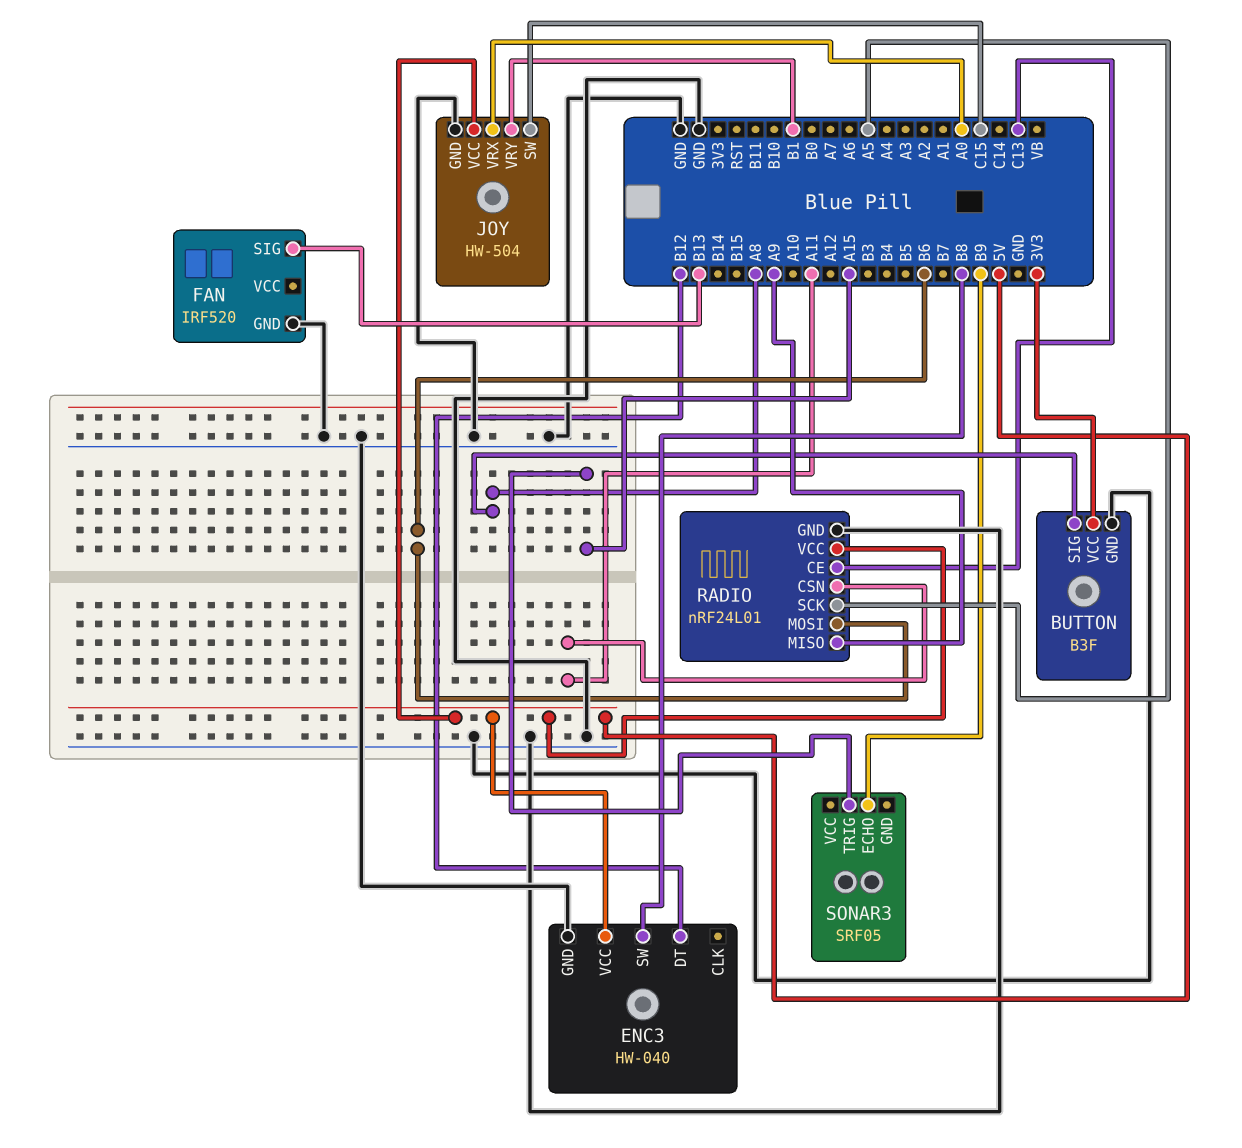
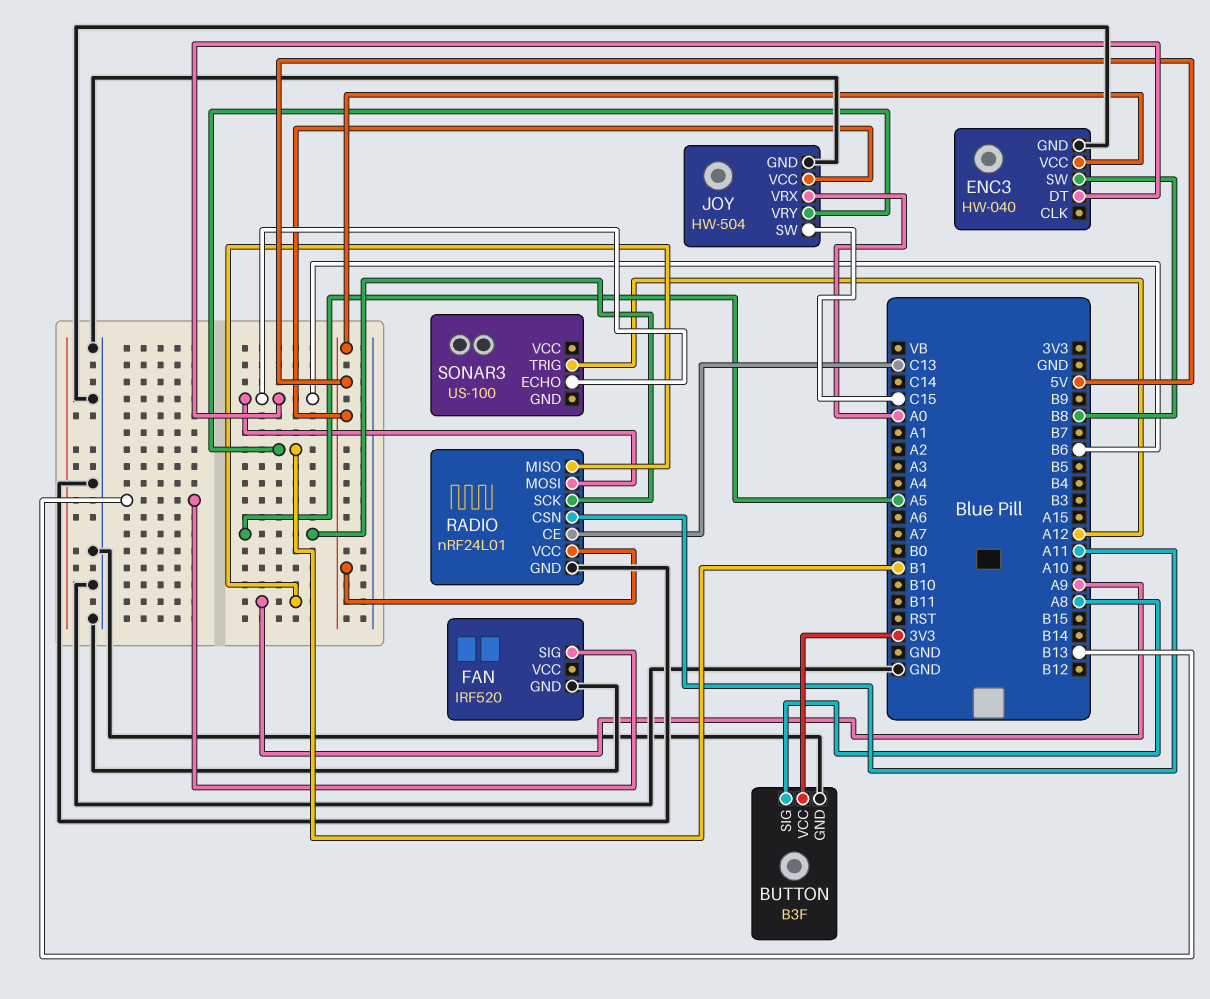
ENC3 pin DT: B12 -> B6
SONAR3: SRF05 -> US-100
SONAR3 pin ECHO: B9 -> B6
SONAR3 pin TRIG: A15 -> A12

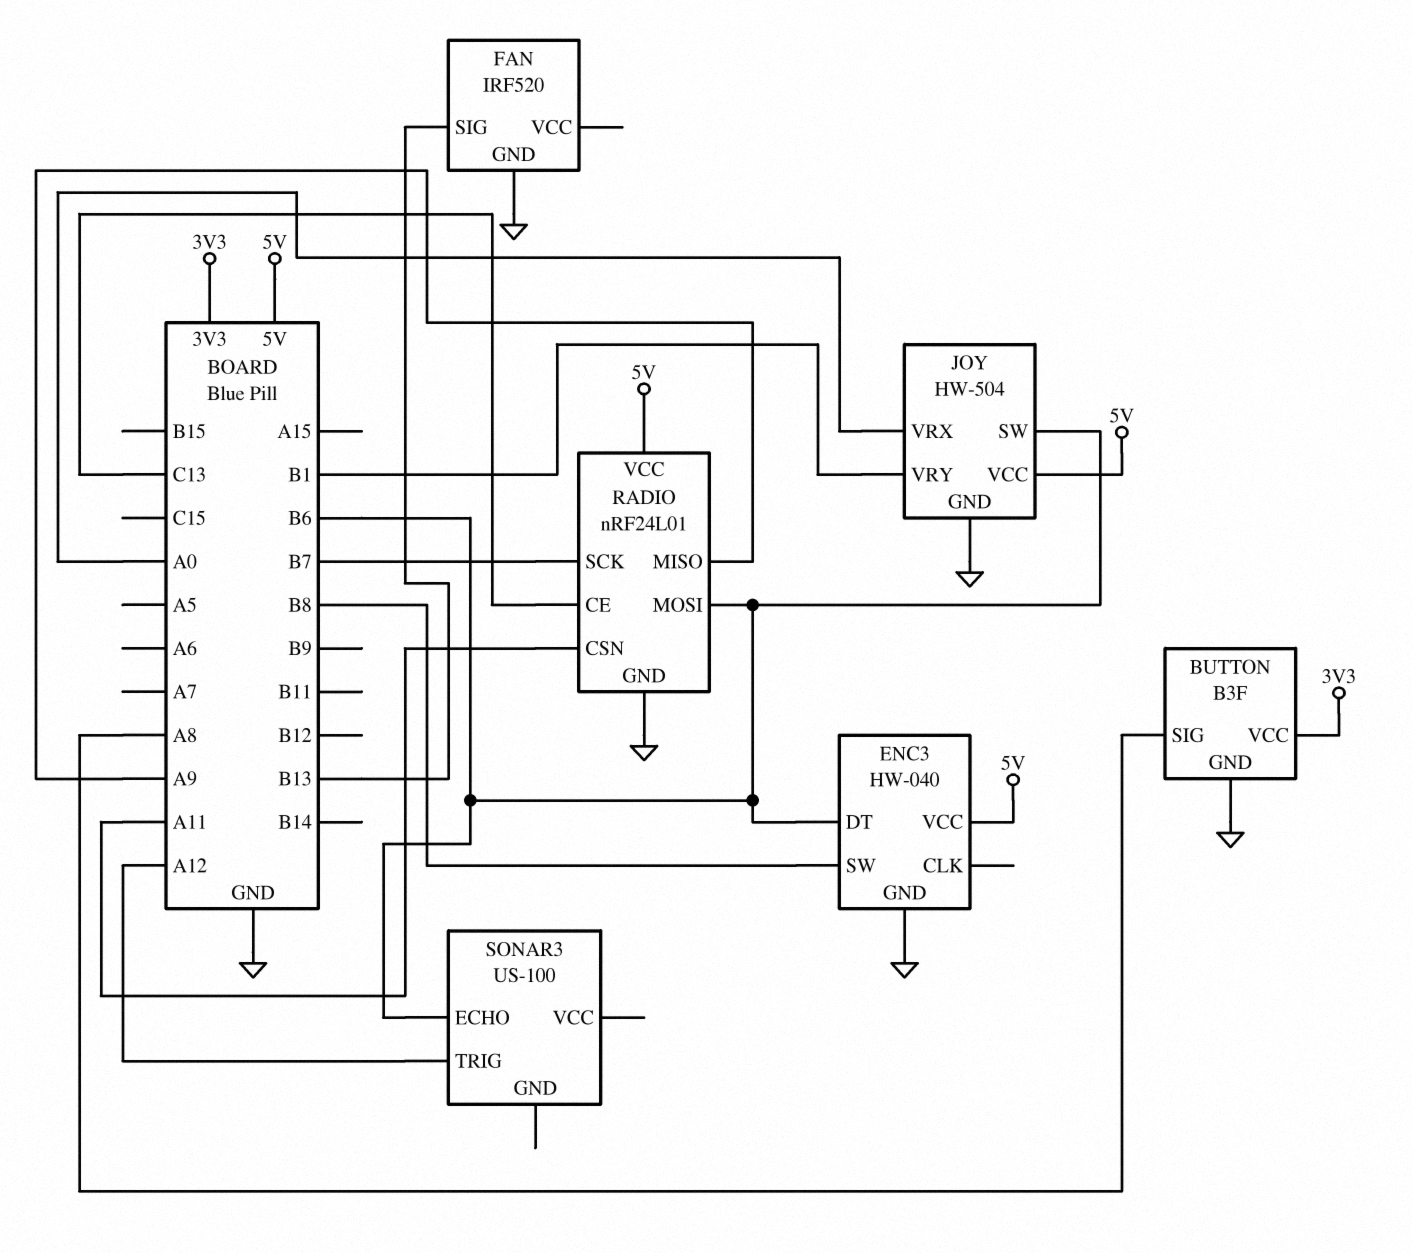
JOY pin SW: C15 -> B6
RADIO pin SCK: A5 -> B7

